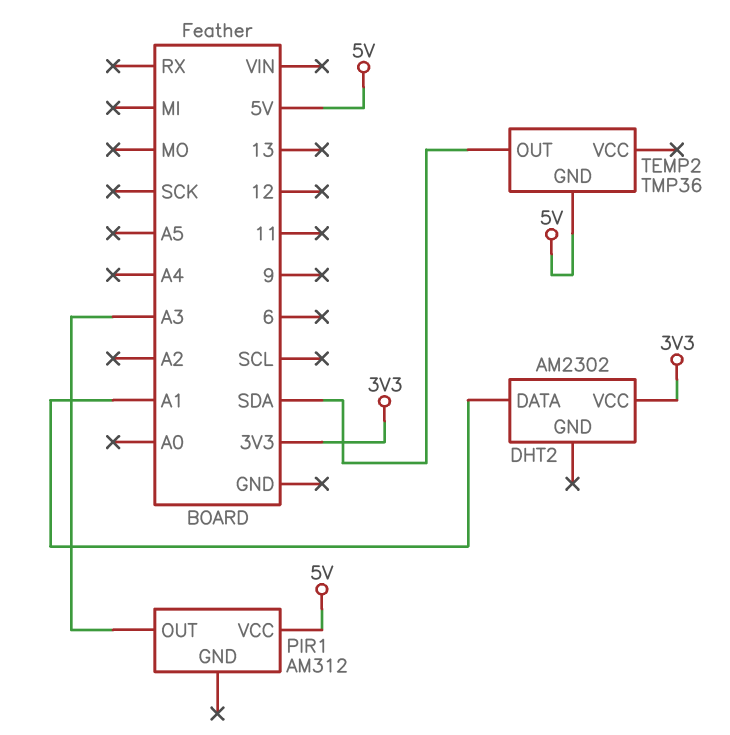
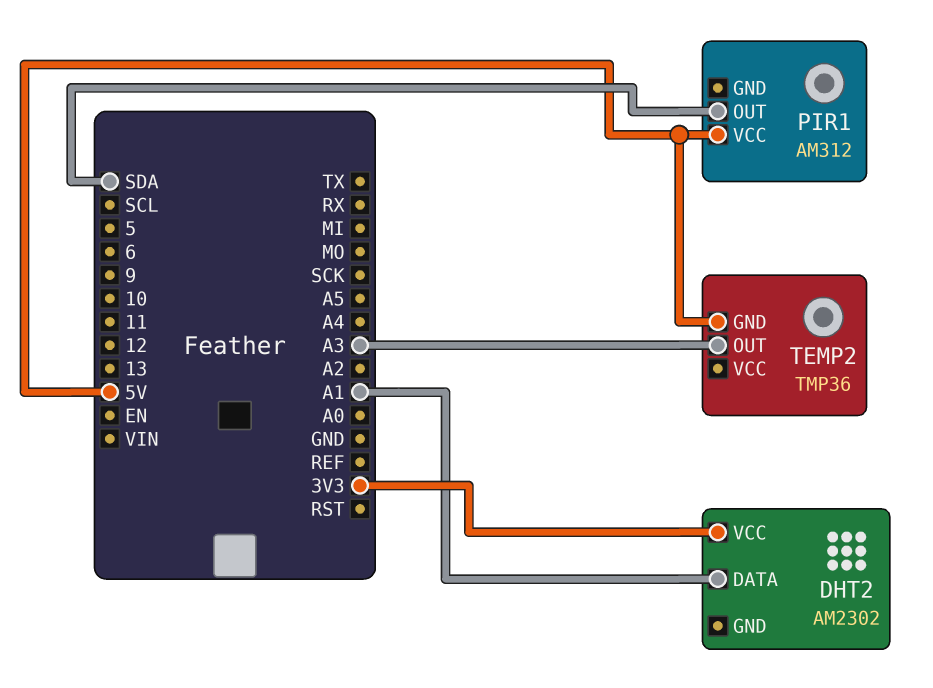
PIR1 pin OUT: A3 -> SDA
TEMP2 pin OUT: SDA -> A3

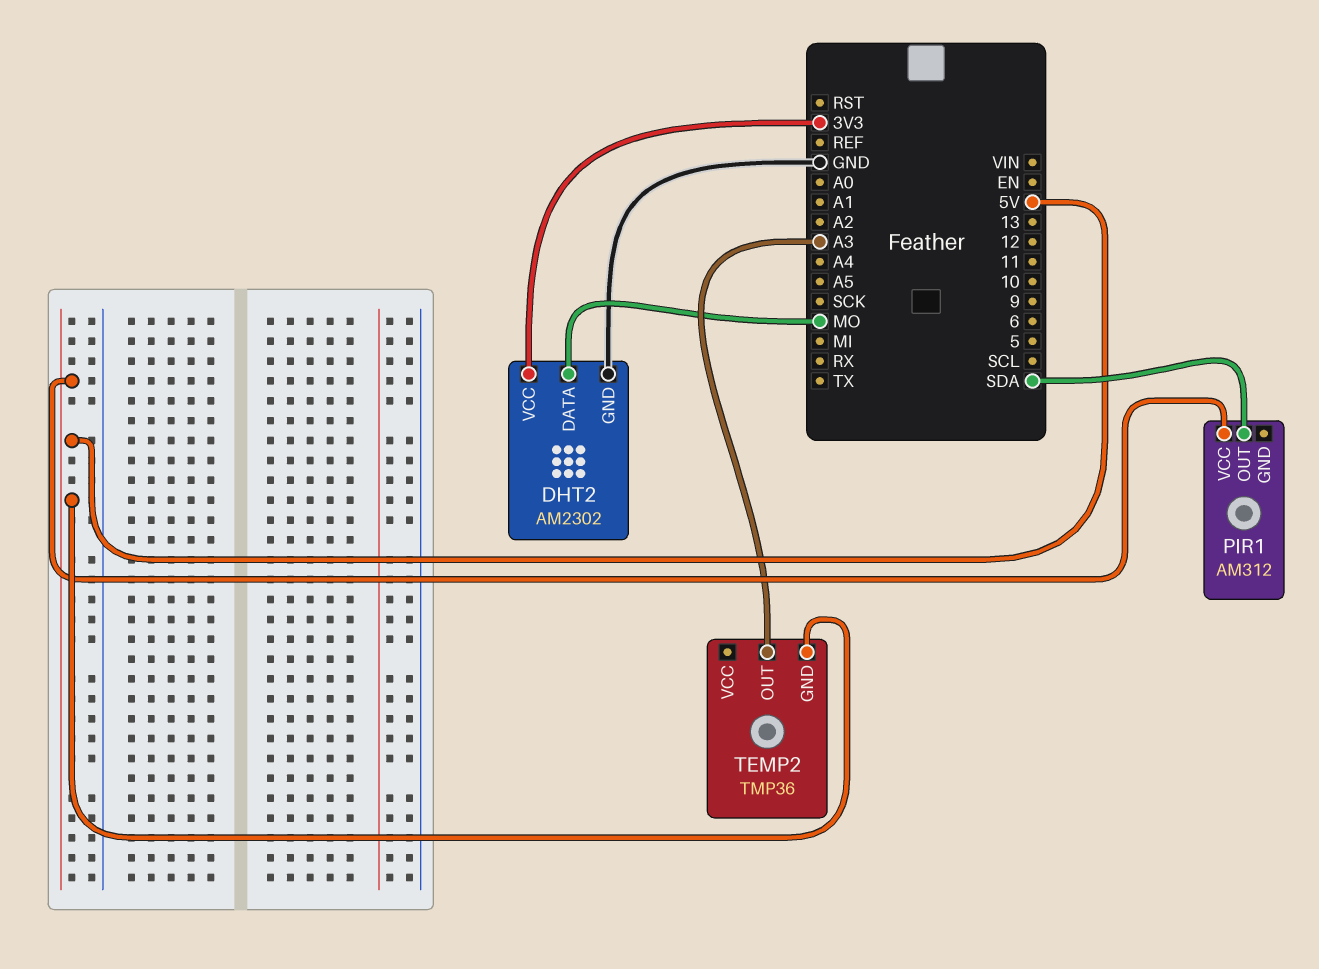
DHT2 pin DATA: A1 -> MO
DHT2 pin GND: none -> GND

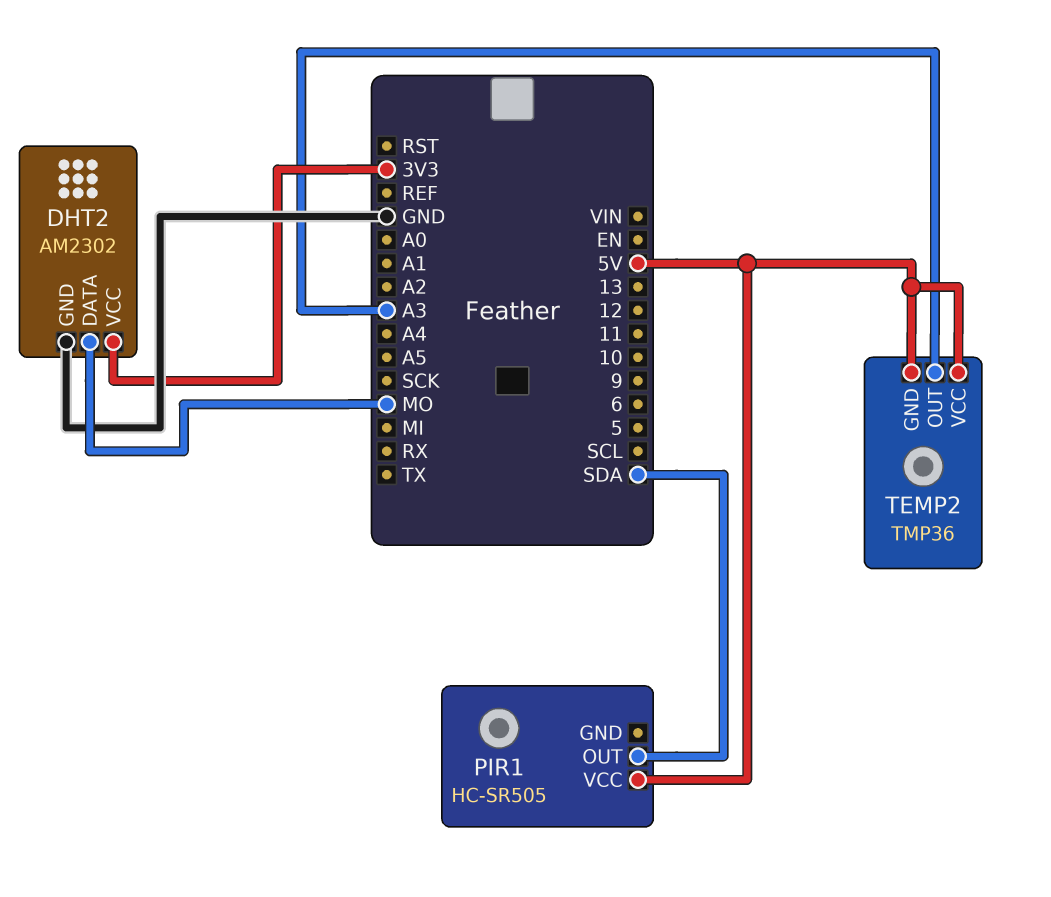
PIR1: AM312 -> HC-SR505
TEMP2 pin VCC: none -> 5V

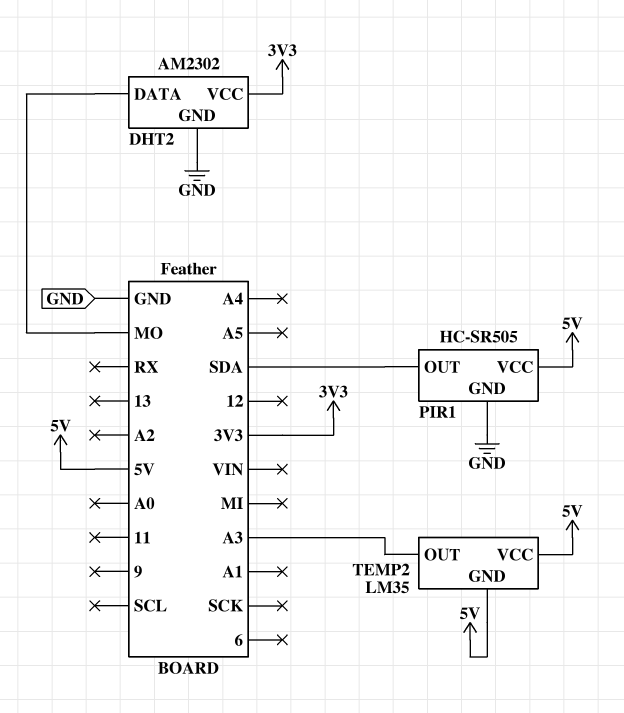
PIR1 pin GND: none -> GND
TEMP2: TMP36 -> LM35

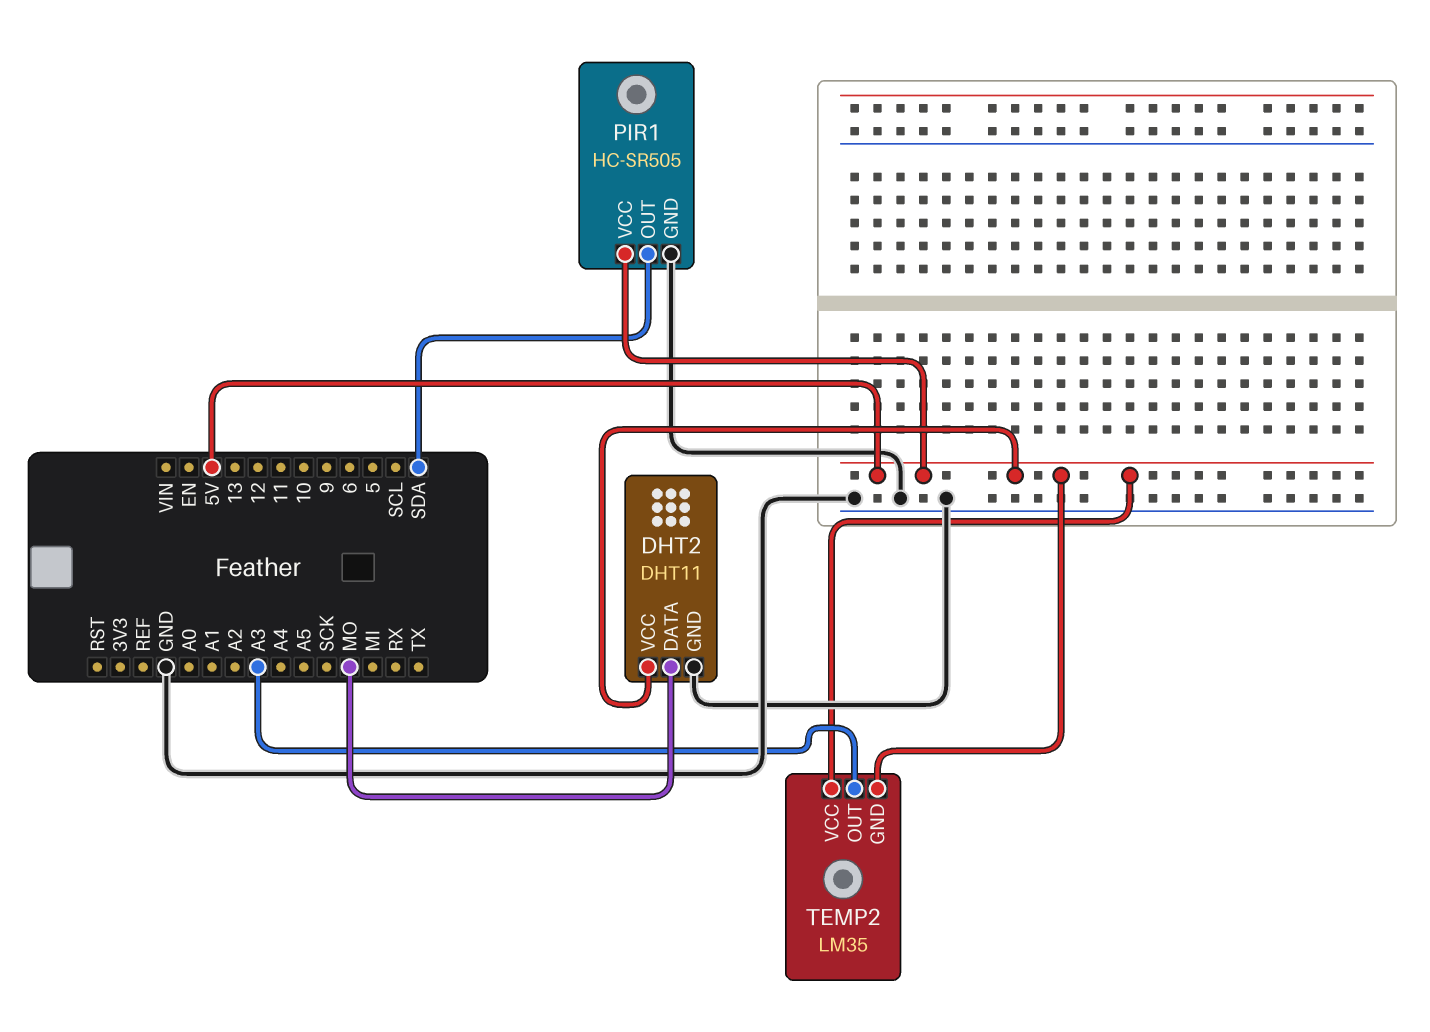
DHT2: AM2302 -> DHT11
DHT2 pin VCC: 3V3 -> 5V

